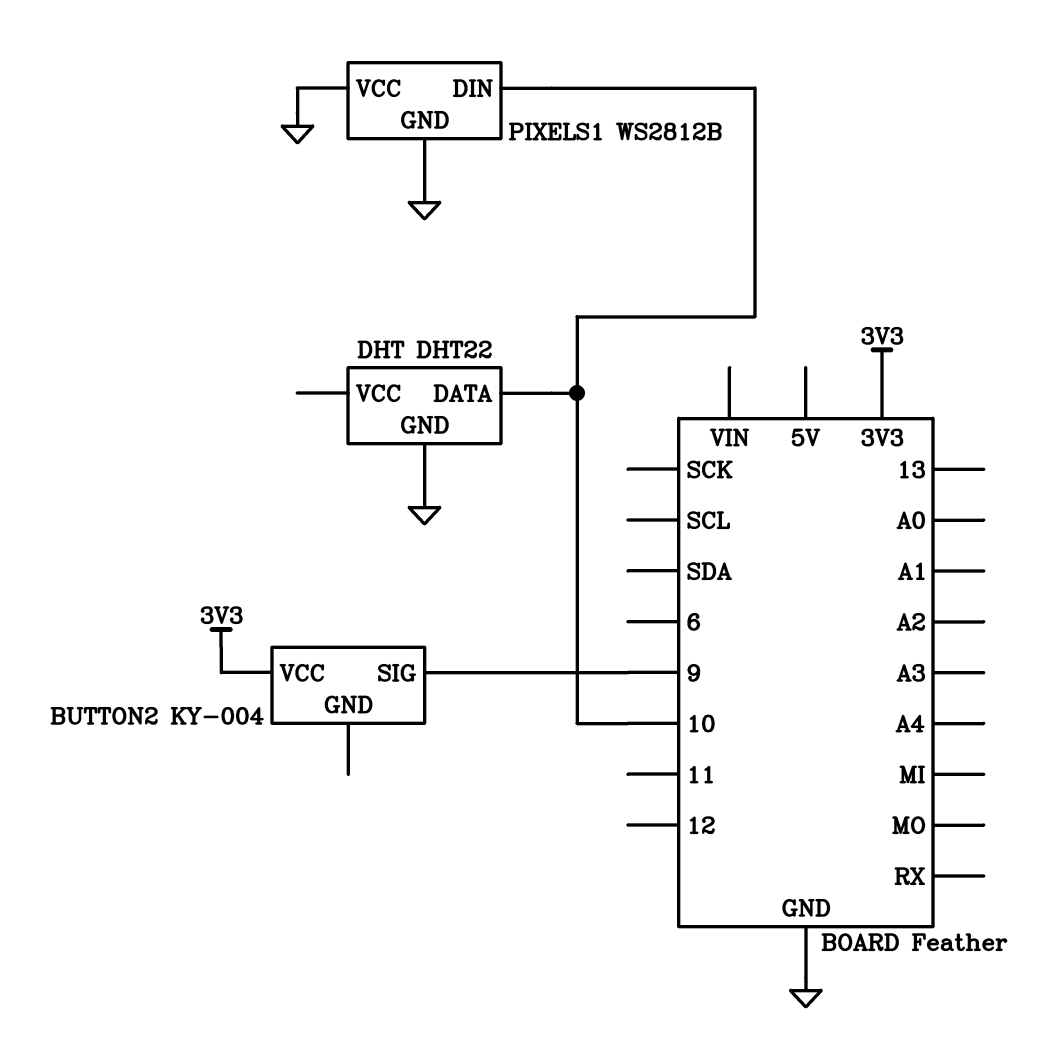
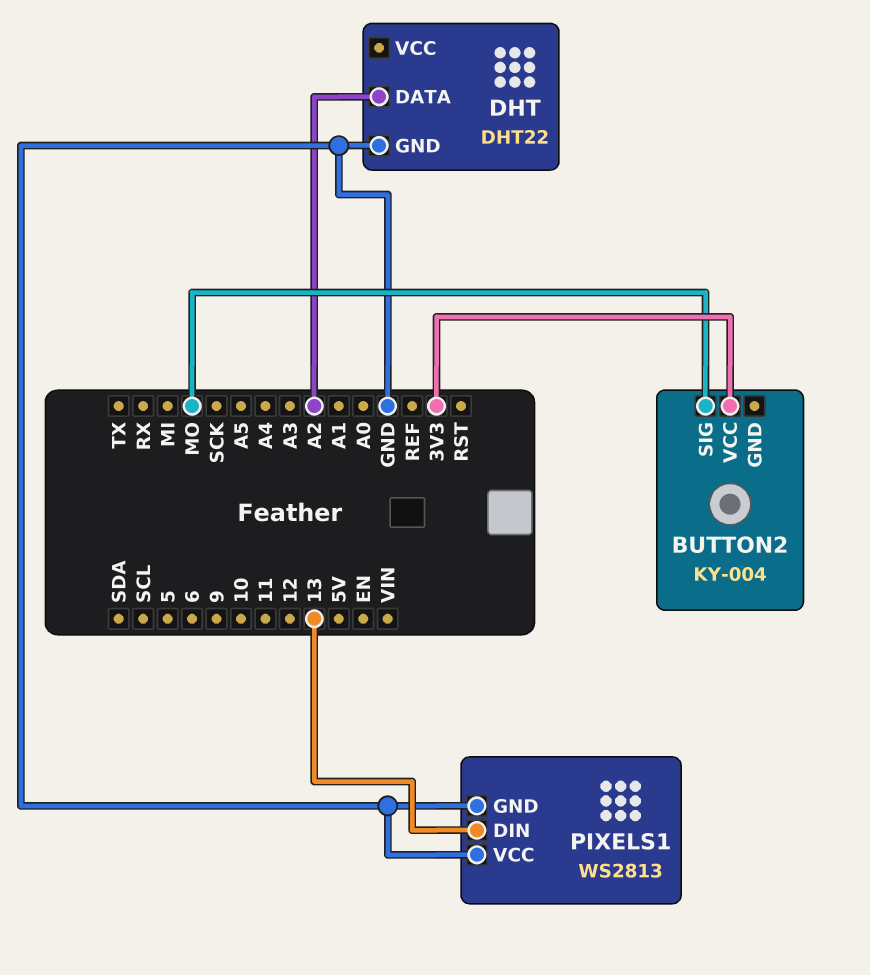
BUTTON2 pin SIG: 9 -> MO
DHT pin DATA: 10 -> A2
PIXELS1: WS2812B -> WS2813
PIXELS1 pin DIN: 10 -> 13

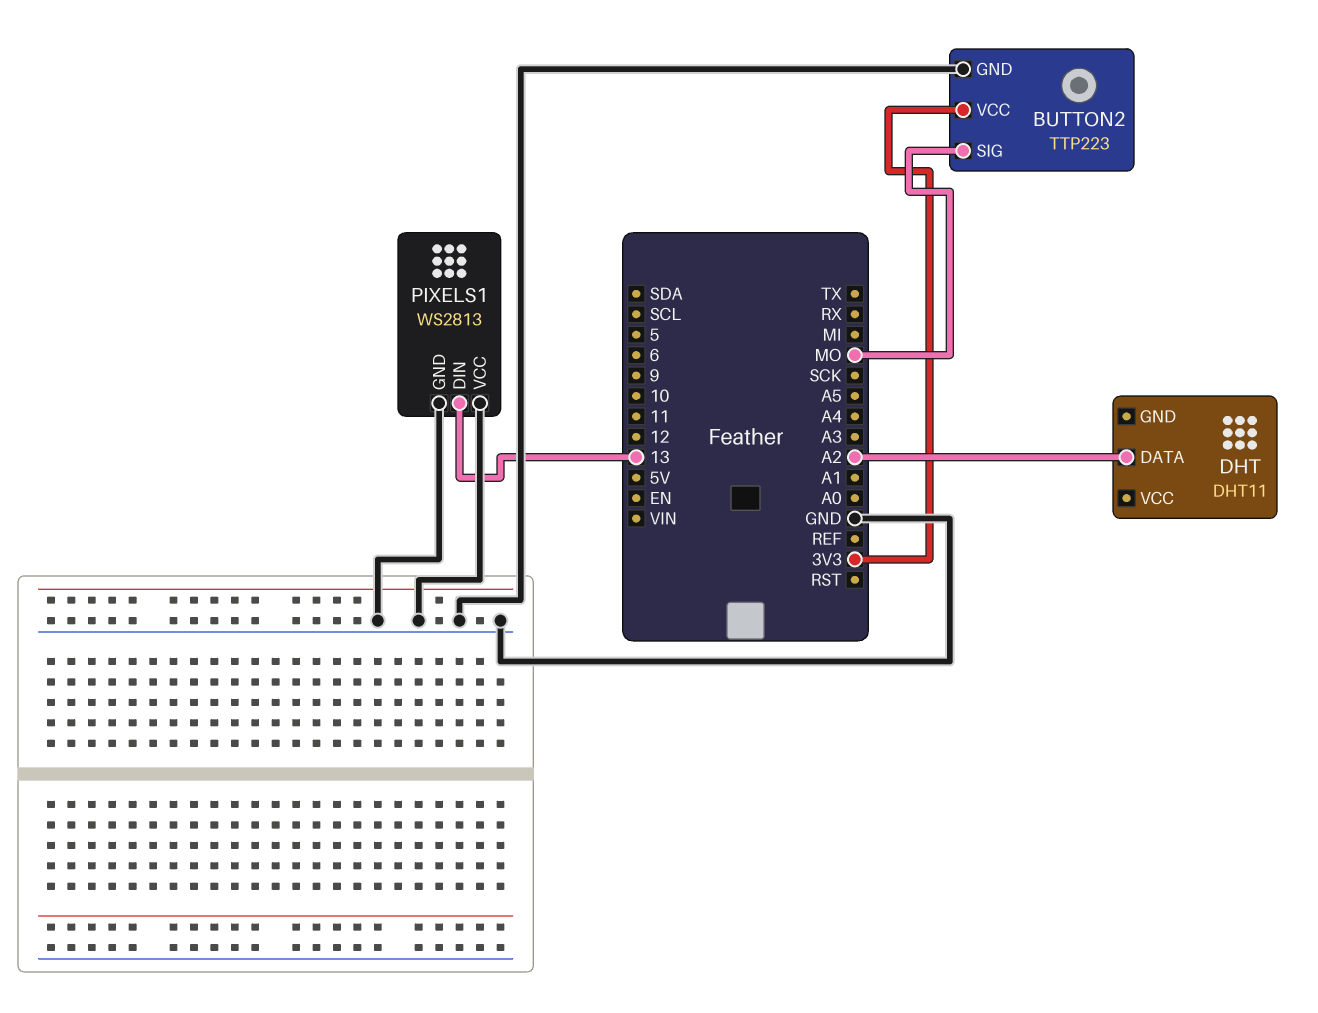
BUTTON2: KY-004 -> TTP223
BUTTON2 pin GND: none -> GND
DHT: DHT22 -> DHT11
DHT pin GND: GND -> none

